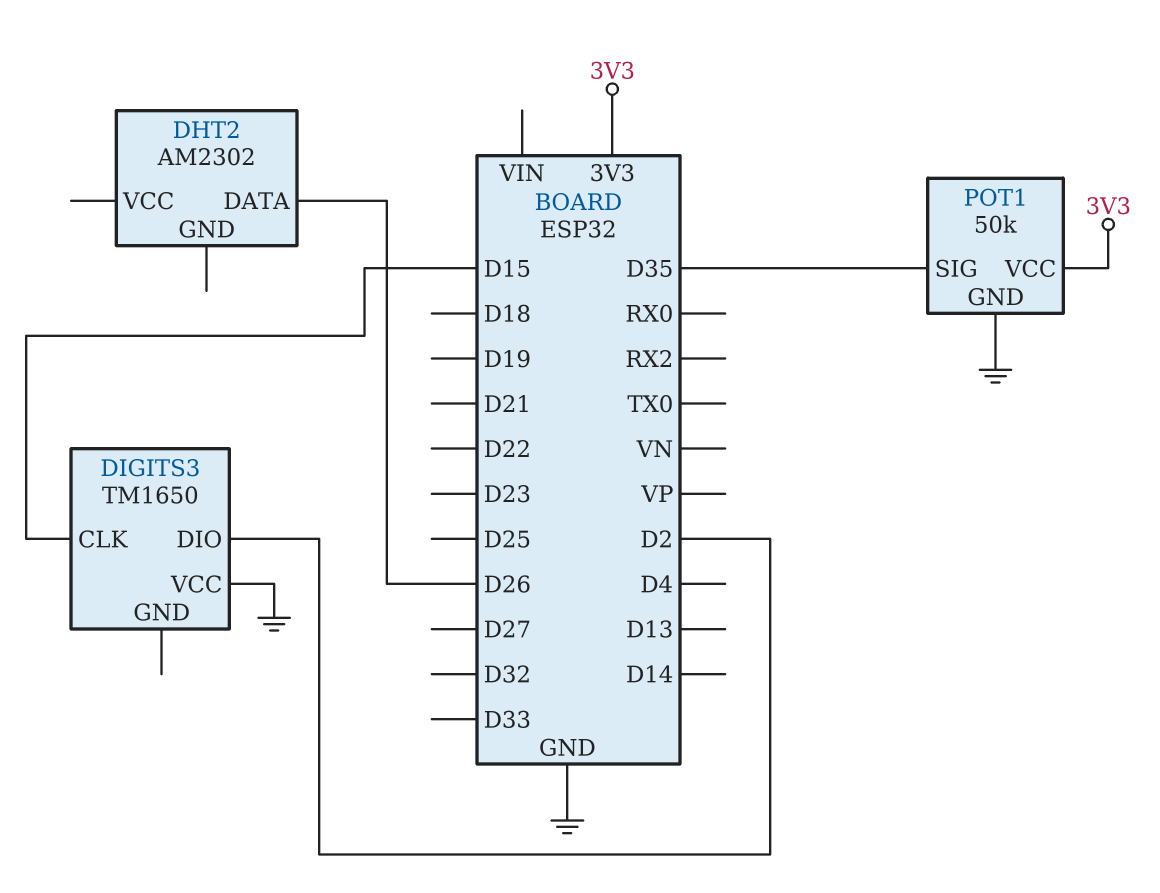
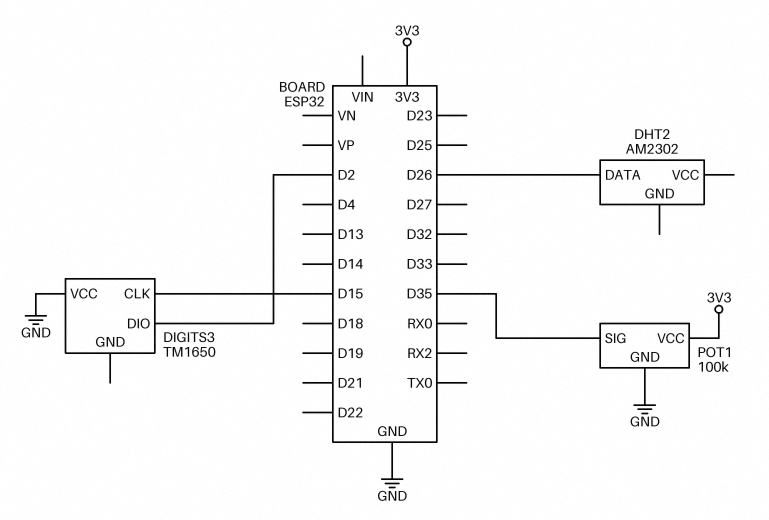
POT1: 50k -> 100k

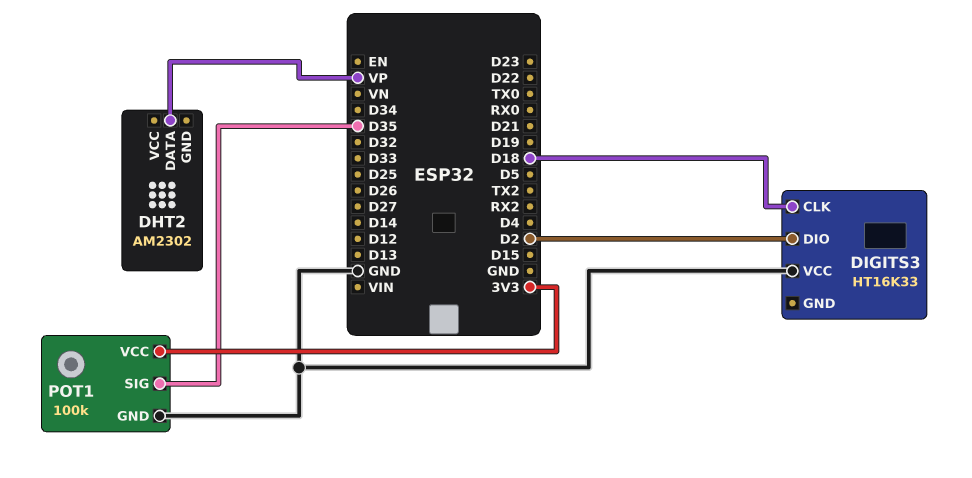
DHT2 pin DATA: D26 -> VP
DIGITS3: TM1650 -> HT16K33
DIGITS3 pin CLK: D15 -> D18

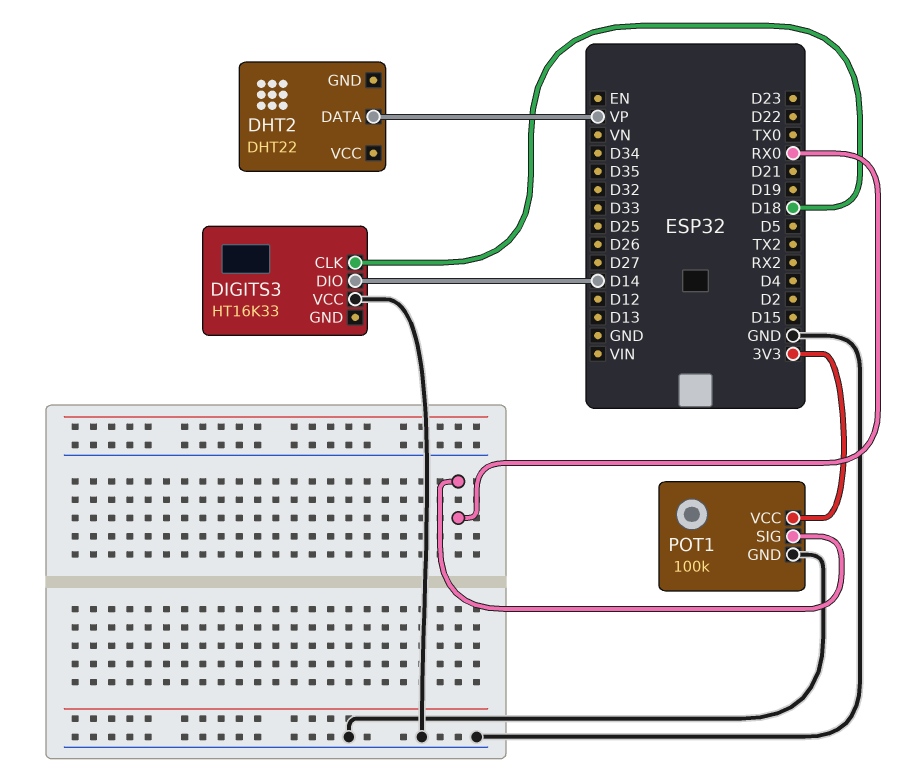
DHT2: AM2302 -> DHT22
DIGITS3 pin DIO: D2 -> D14
POT1 pin SIG: D35 -> RX0

